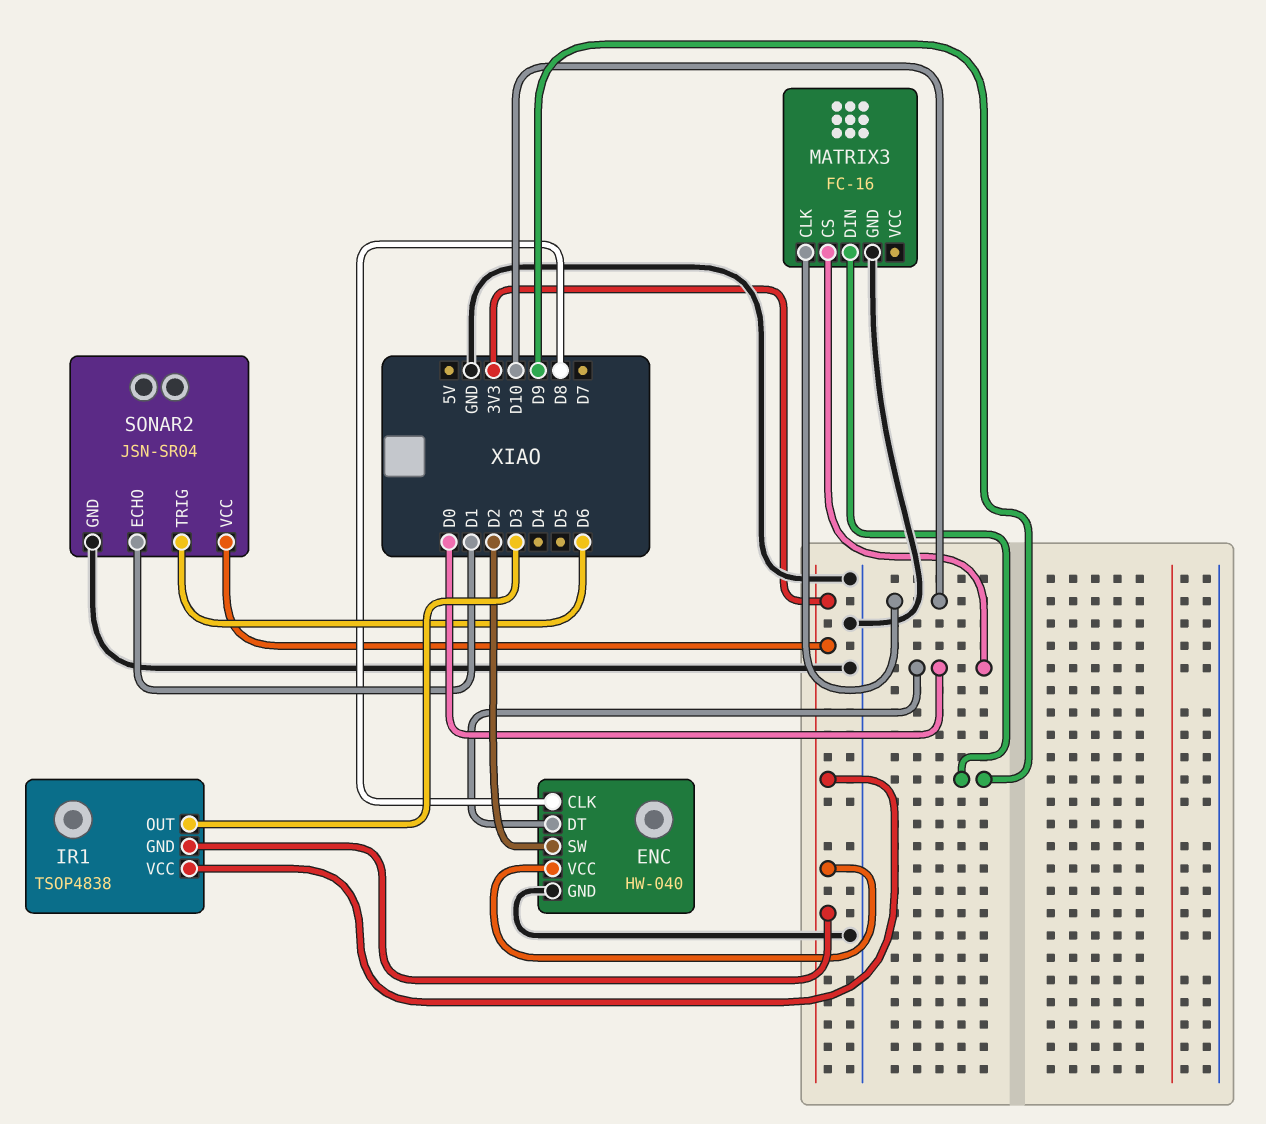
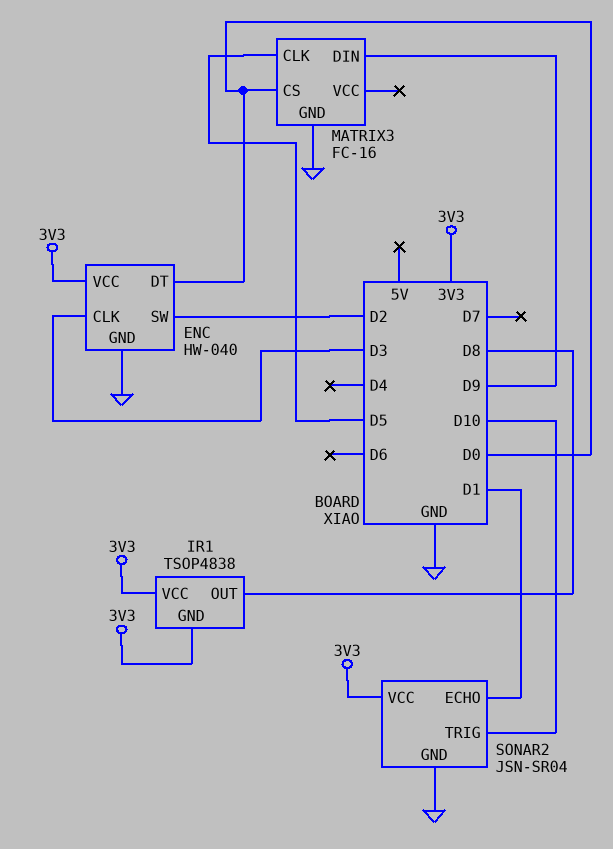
ENC pin CLK: D8 -> D3
IR1 pin OUT: D3 -> D8
MATRIX3 pin CLK: D10 -> D5
SONAR2 pin TRIG: D6 -> D10

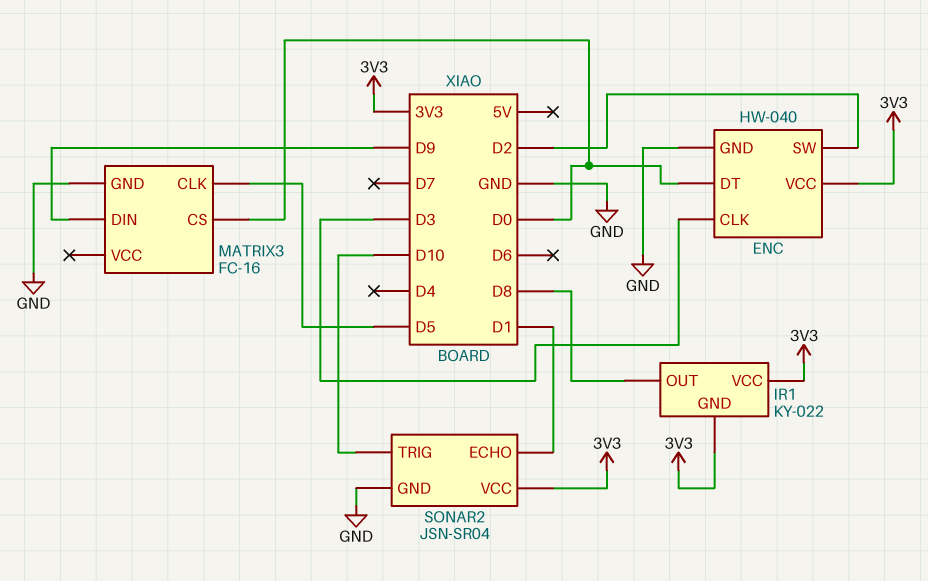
IR1: TSOP4838 -> KY-022

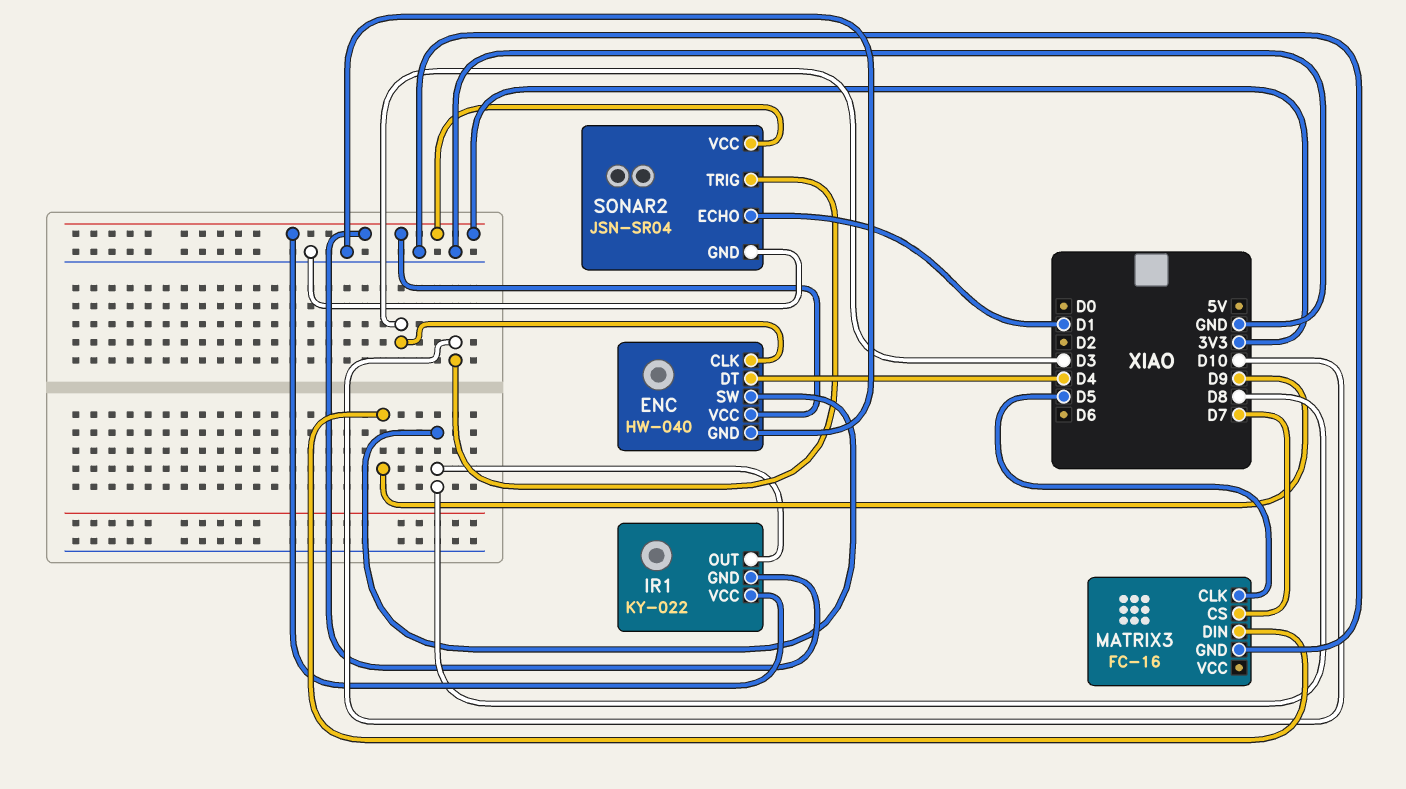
ENC pin DT: D0 -> D4
ENC pin SW: D2 -> D8
MATRIX3 pin CS: D0 -> D7

